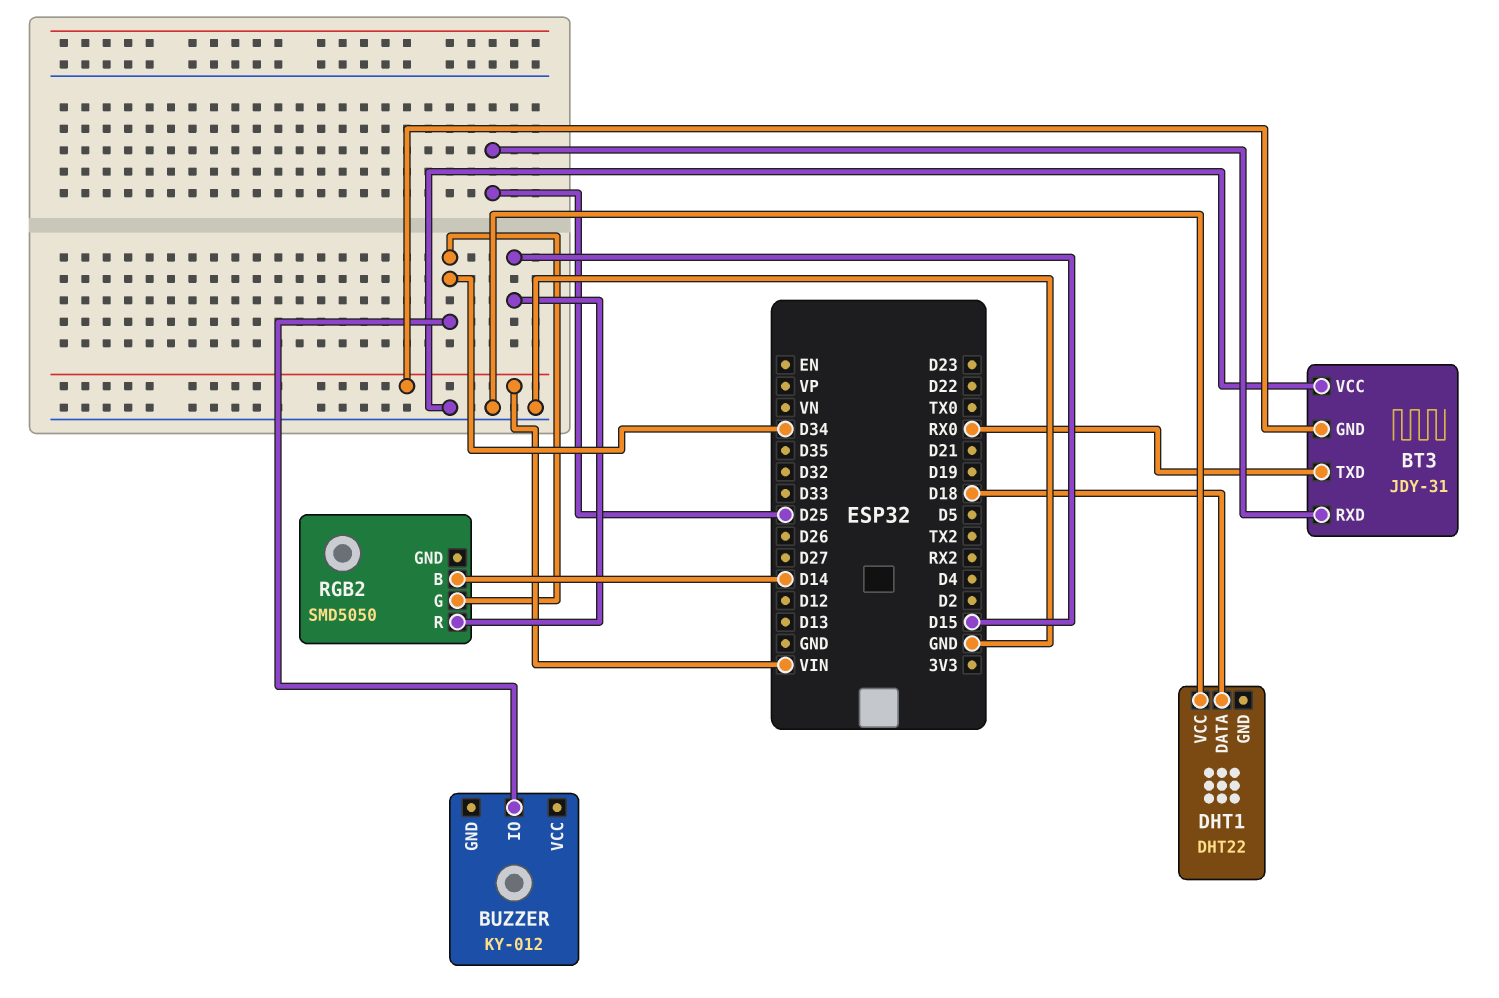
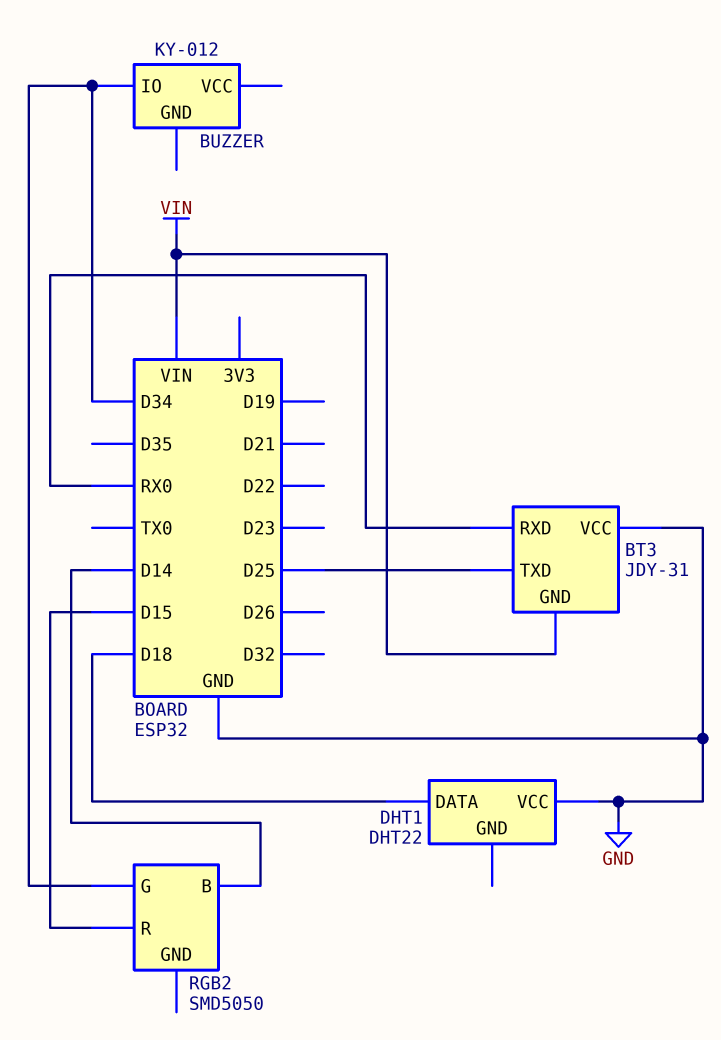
BT3 pin RXD: D25 -> RX0
BT3 pin TXD: RX0 -> D25

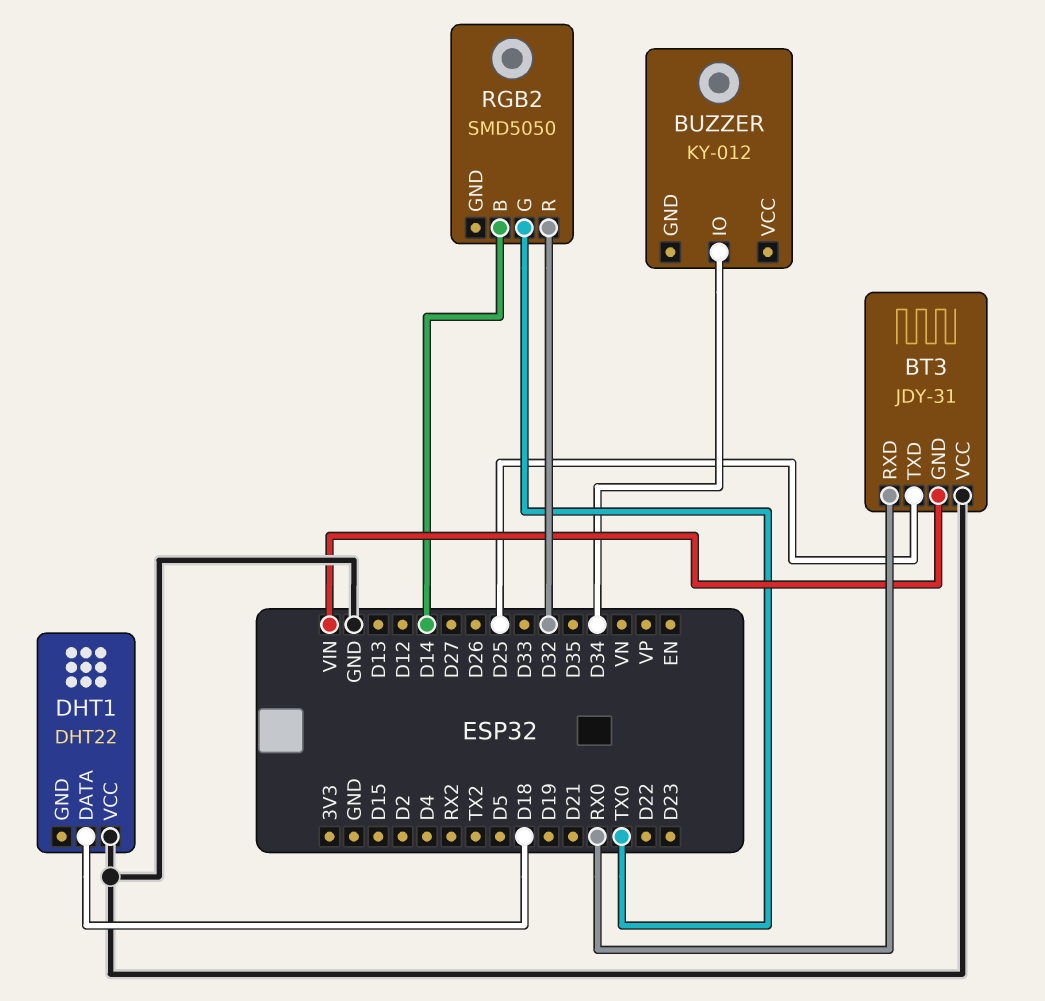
RGB2 pin G: D34 -> TX0
RGB2 pin R: D15 -> D32

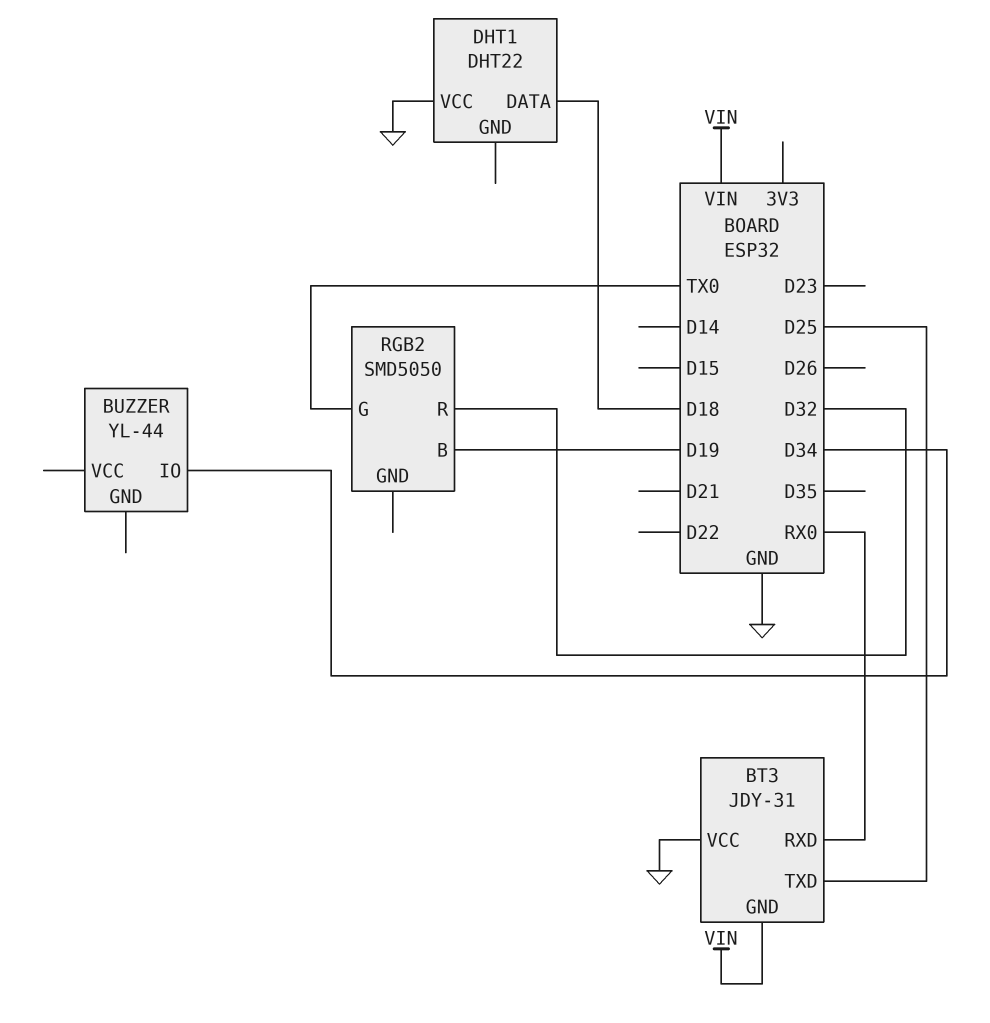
BUZZER: KY-012 -> YL-44
RGB2 pin B: D14 -> D19

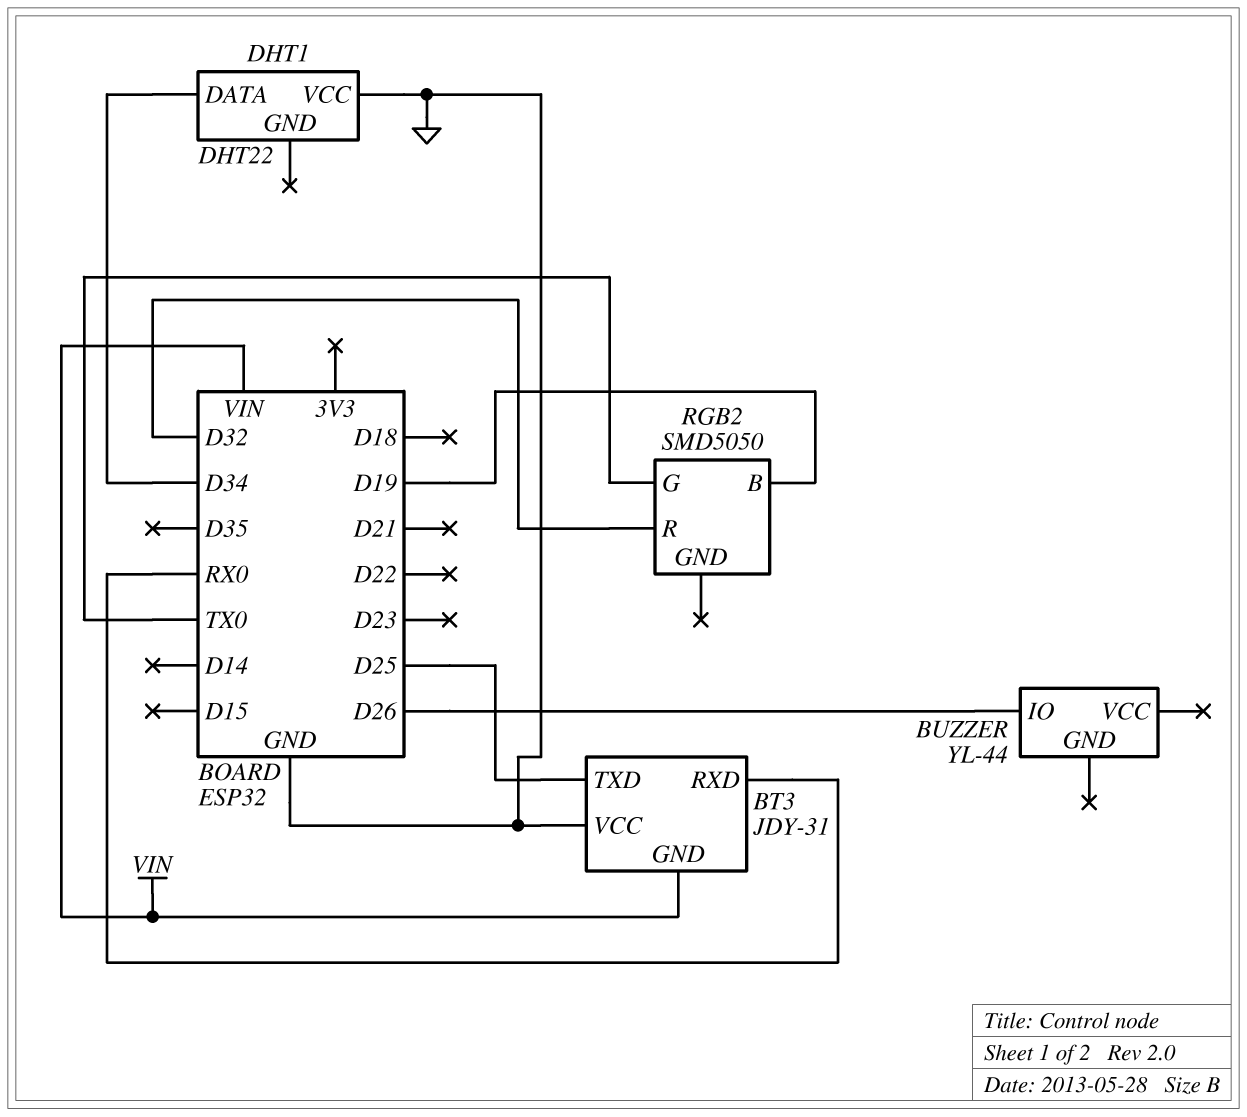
BUZZER pin IO: D34 -> D26
DHT1 pin DATA: D18 -> D34

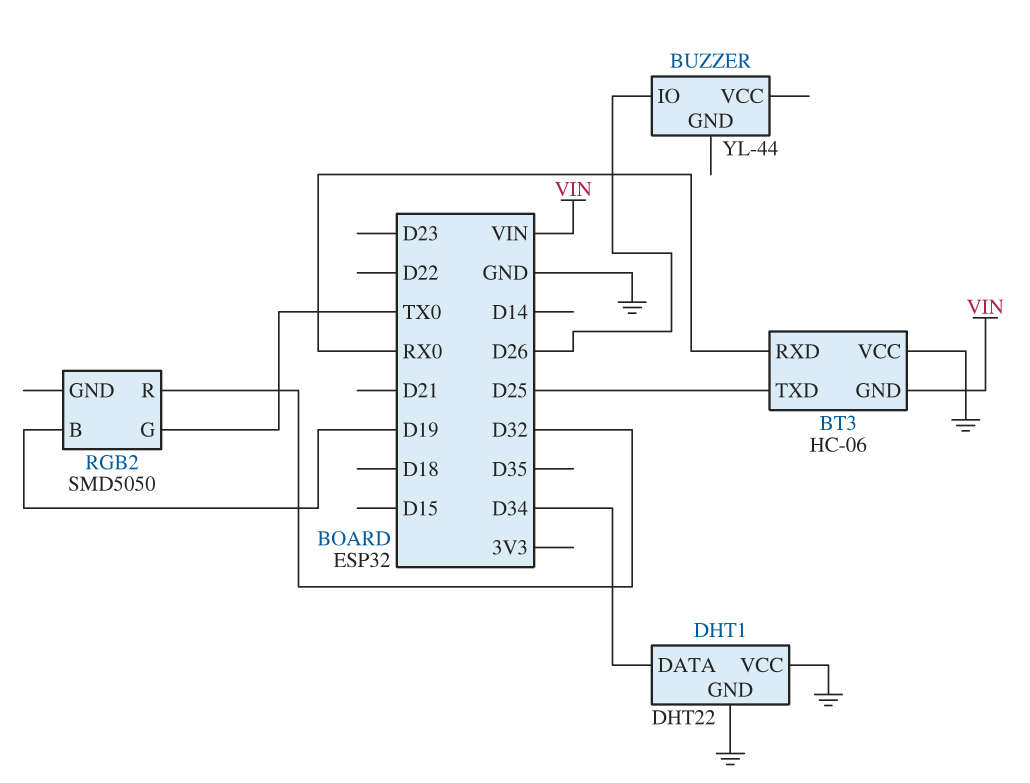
BT3: JDY-31 -> HC-06
DHT1 pin GND: none -> GND

